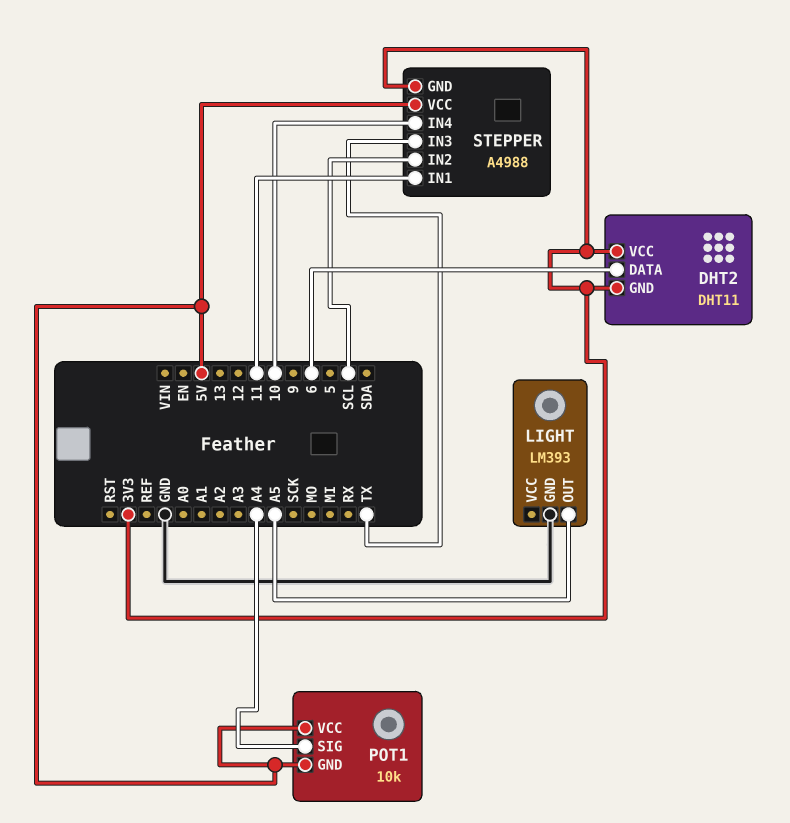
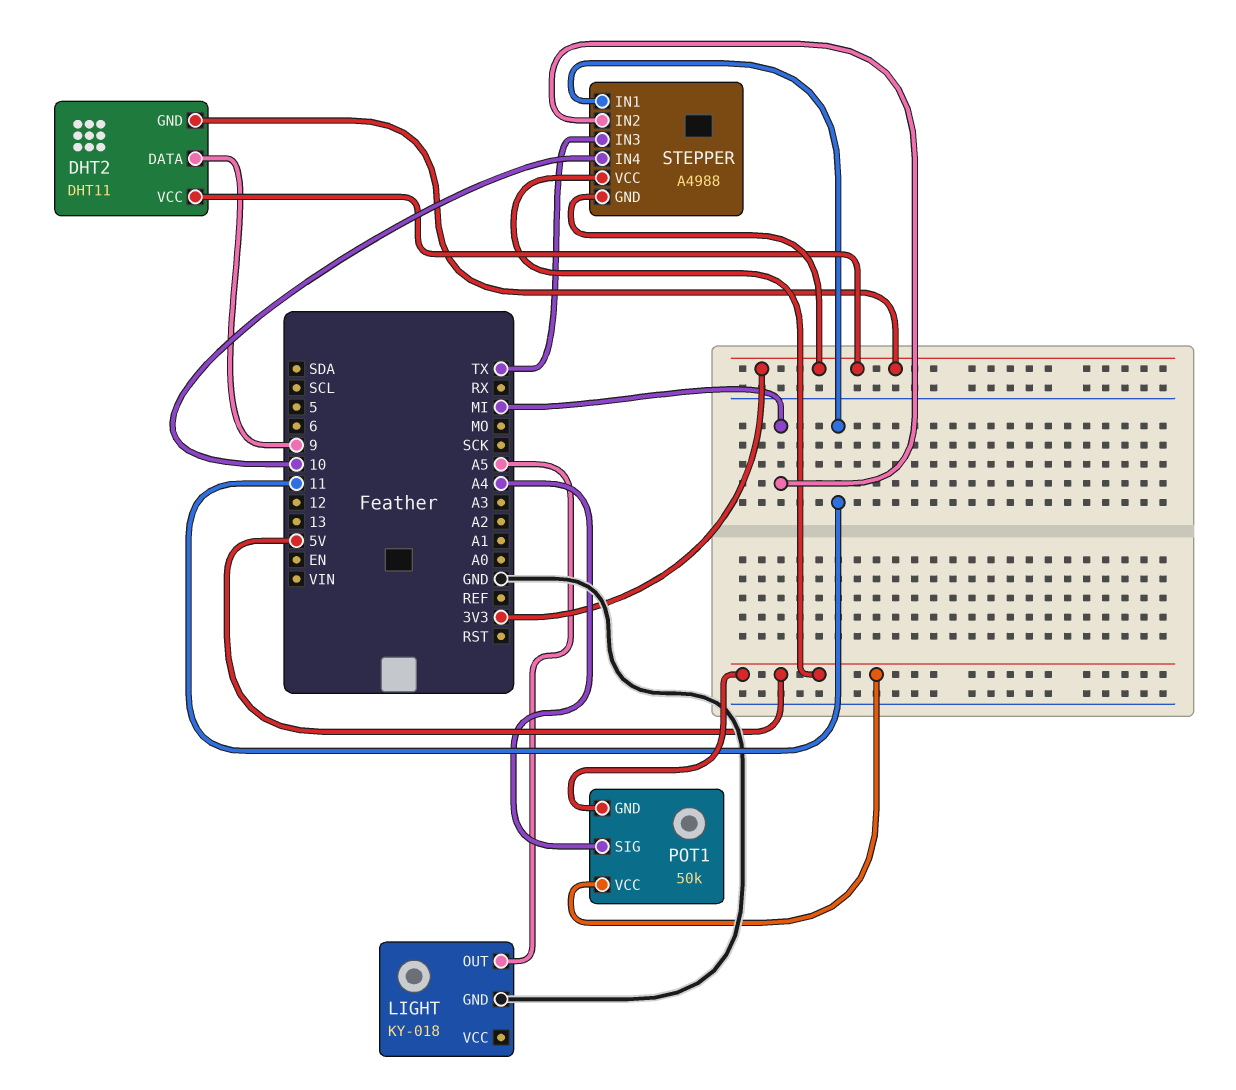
DHT2 pin DATA: 6 -> 9
LIGHT: LM393 -> KY-018
POT1: 10k -> 50k
STEPPER pin IN2: SCL -> MI

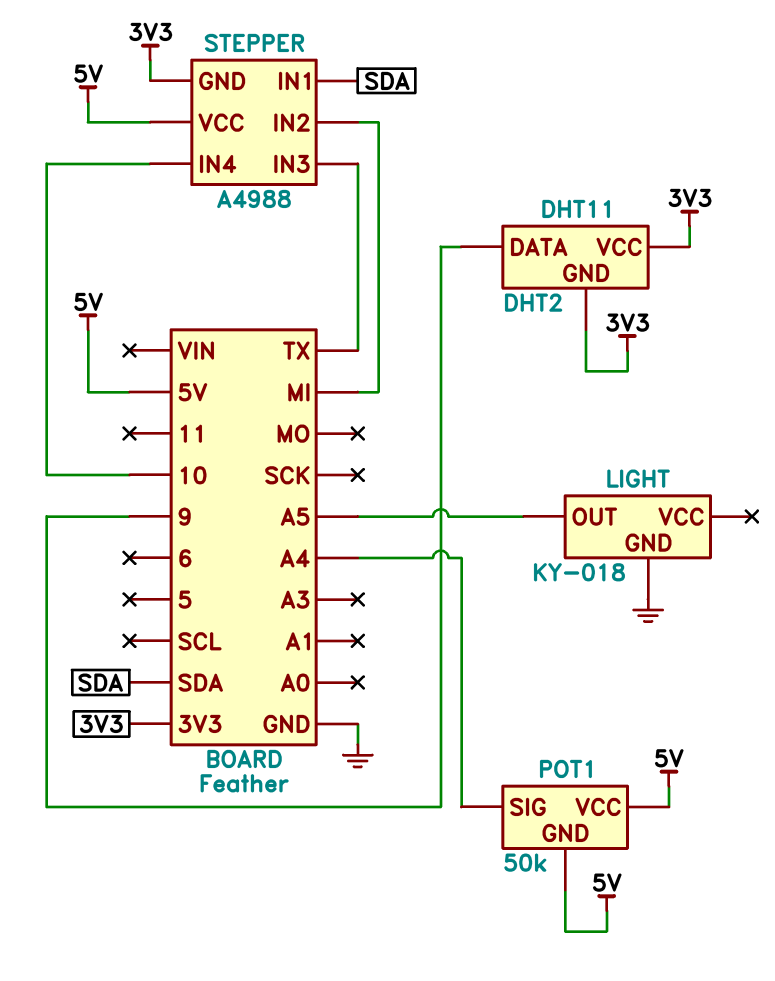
STEPPER pin IN1: 11 -> SDA

